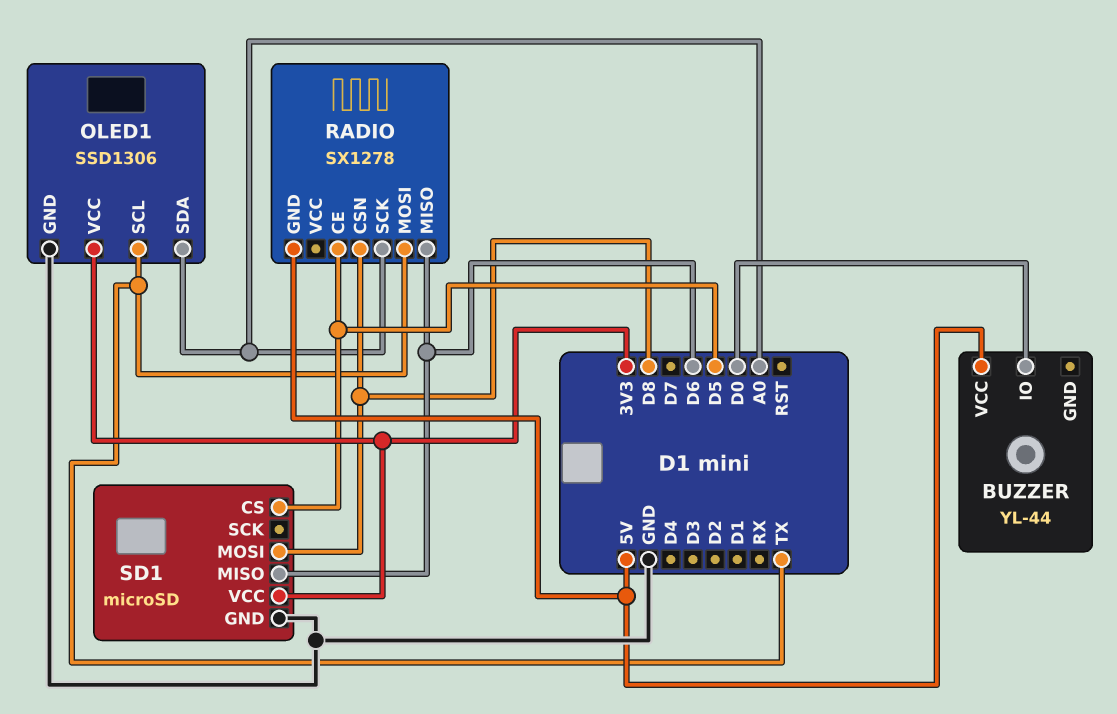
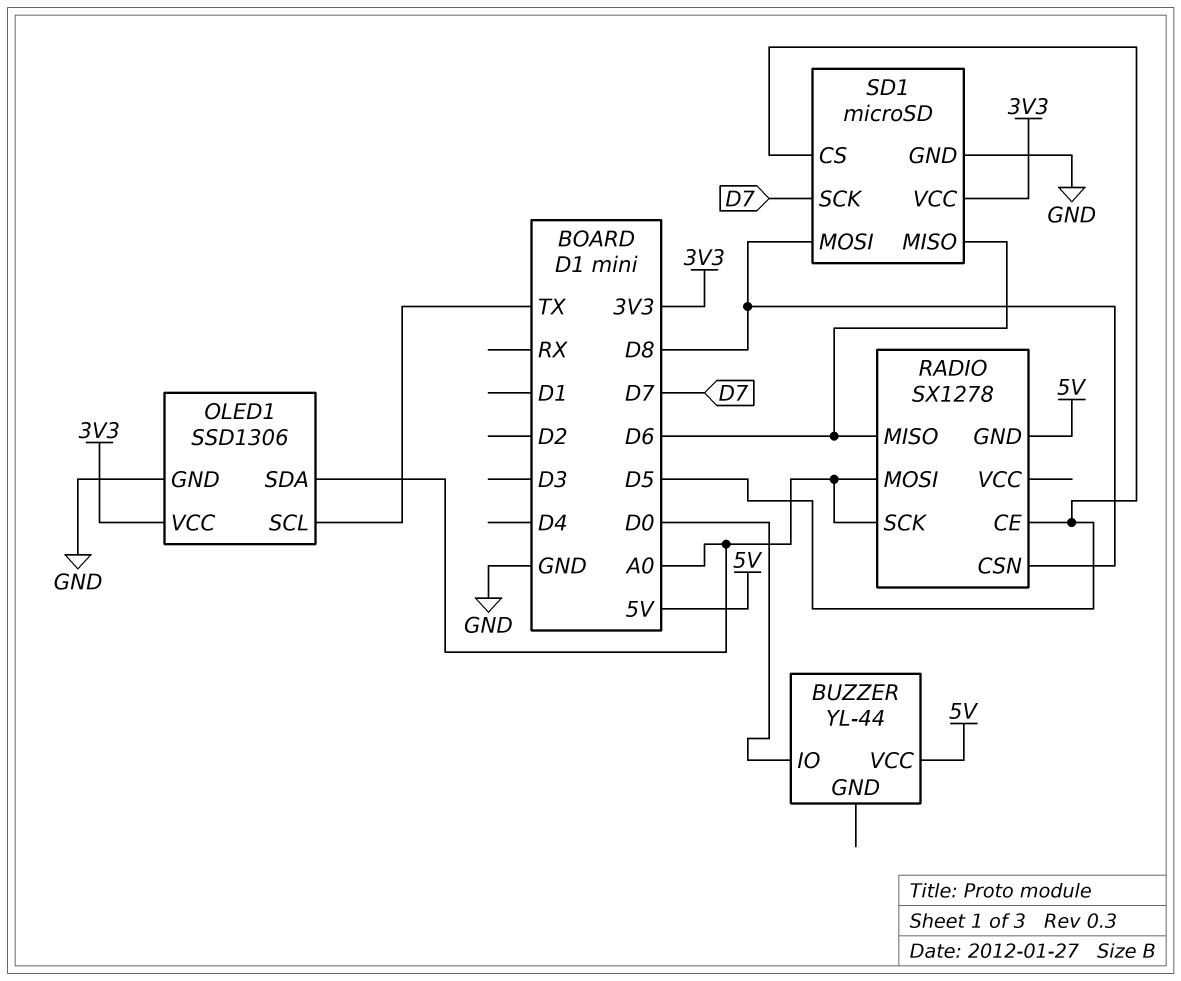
RADIO pin MOSI: TX -> A0
SD1 pin SCK: none -> D7

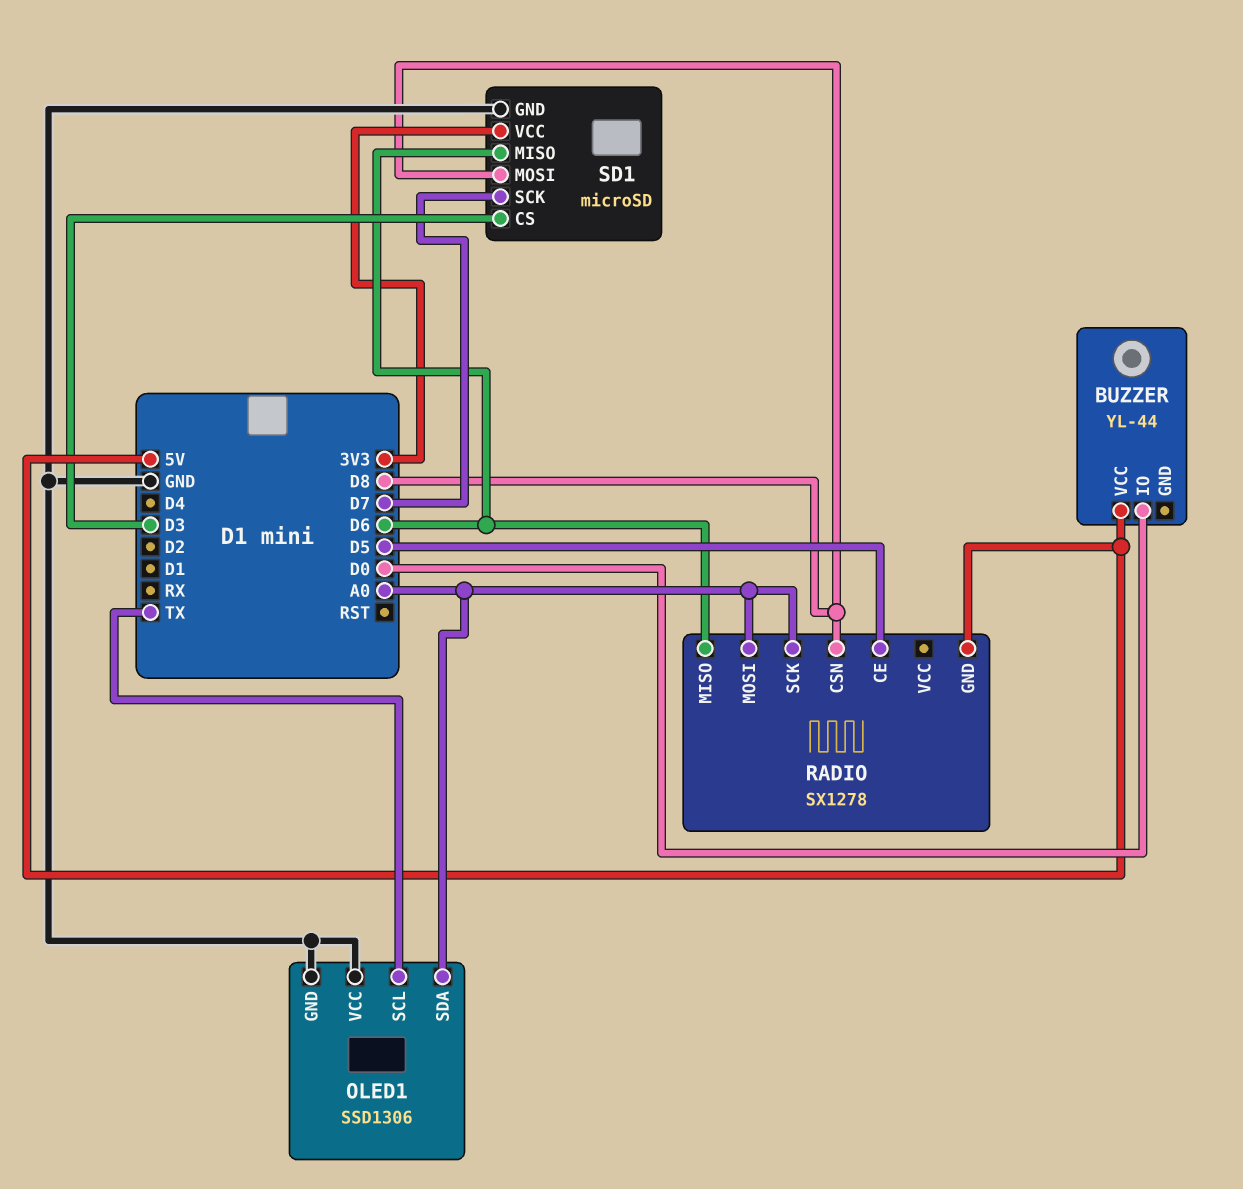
OLED1 pin VCC: 3V3 -> GND
SD1 pin CS: D5 -> D3

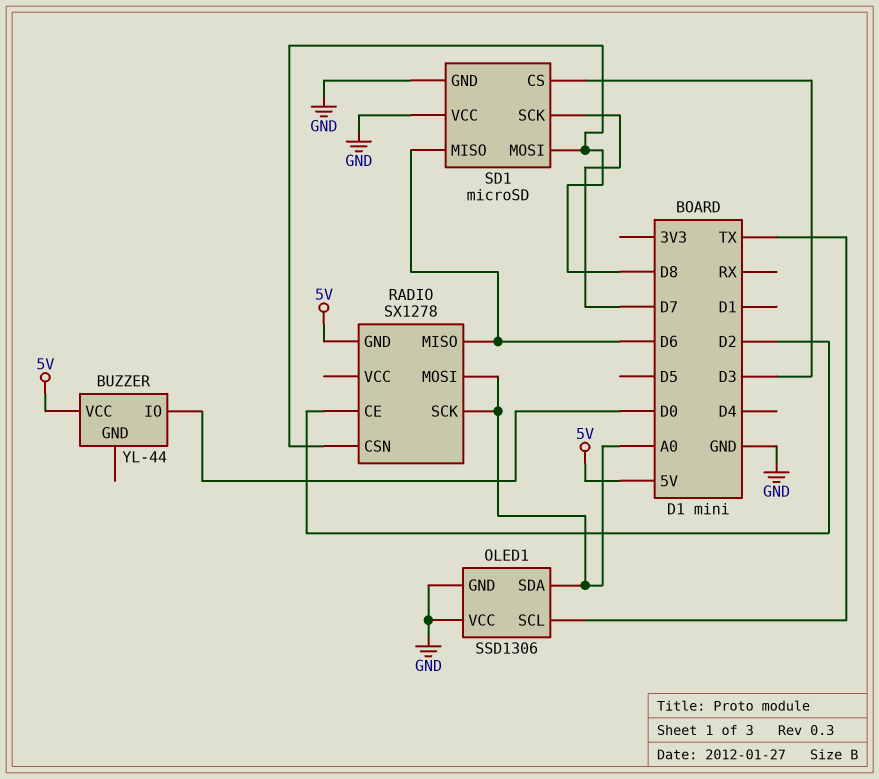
RADIO pin CE: D5 -> D2
SD1 pin VCC: 3V3 -> GND

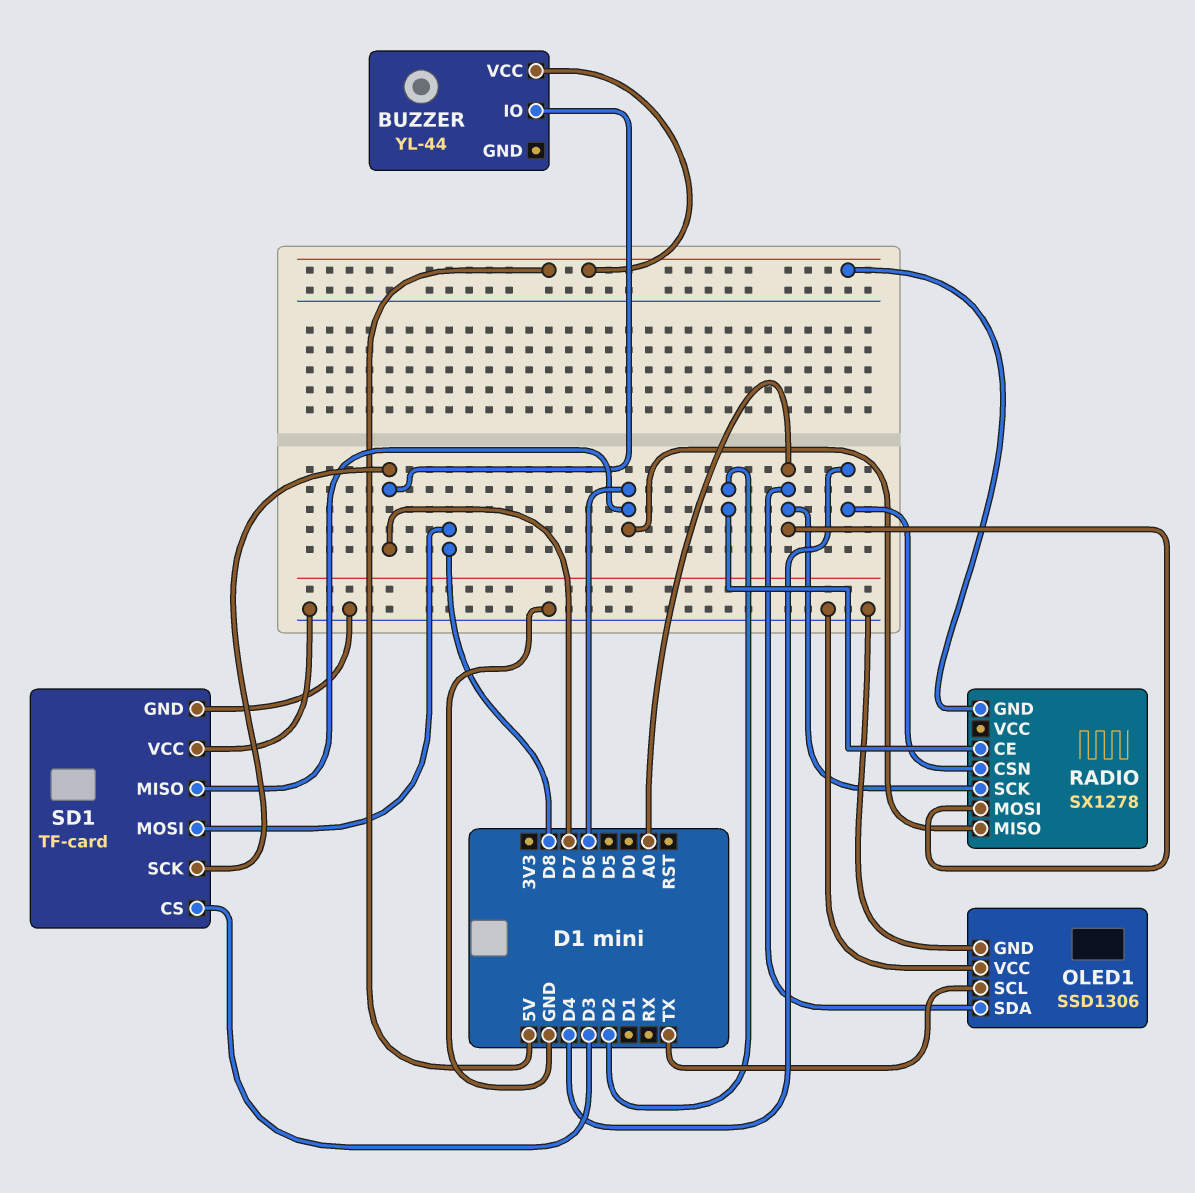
BUZZER pin IO: D0 -> D7
RADIO pin CSN: D8 -> D4
SD1: microSD -> TF-card

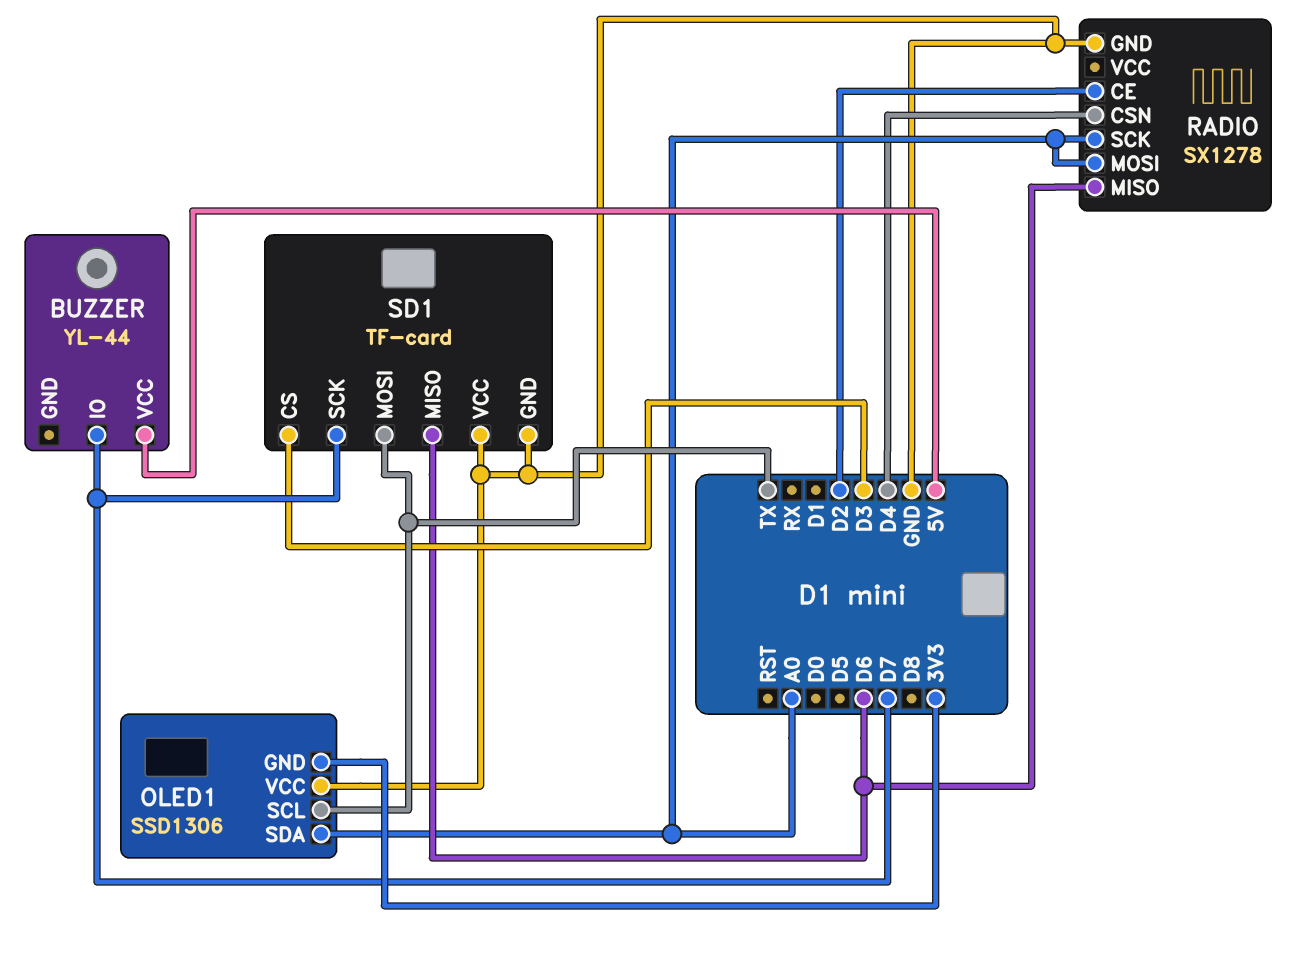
OLED1 pin GND: GND -> 3V3
RADIO pin GND: 5V -> GND
SD1 pin MOSI: D8 -> TX

